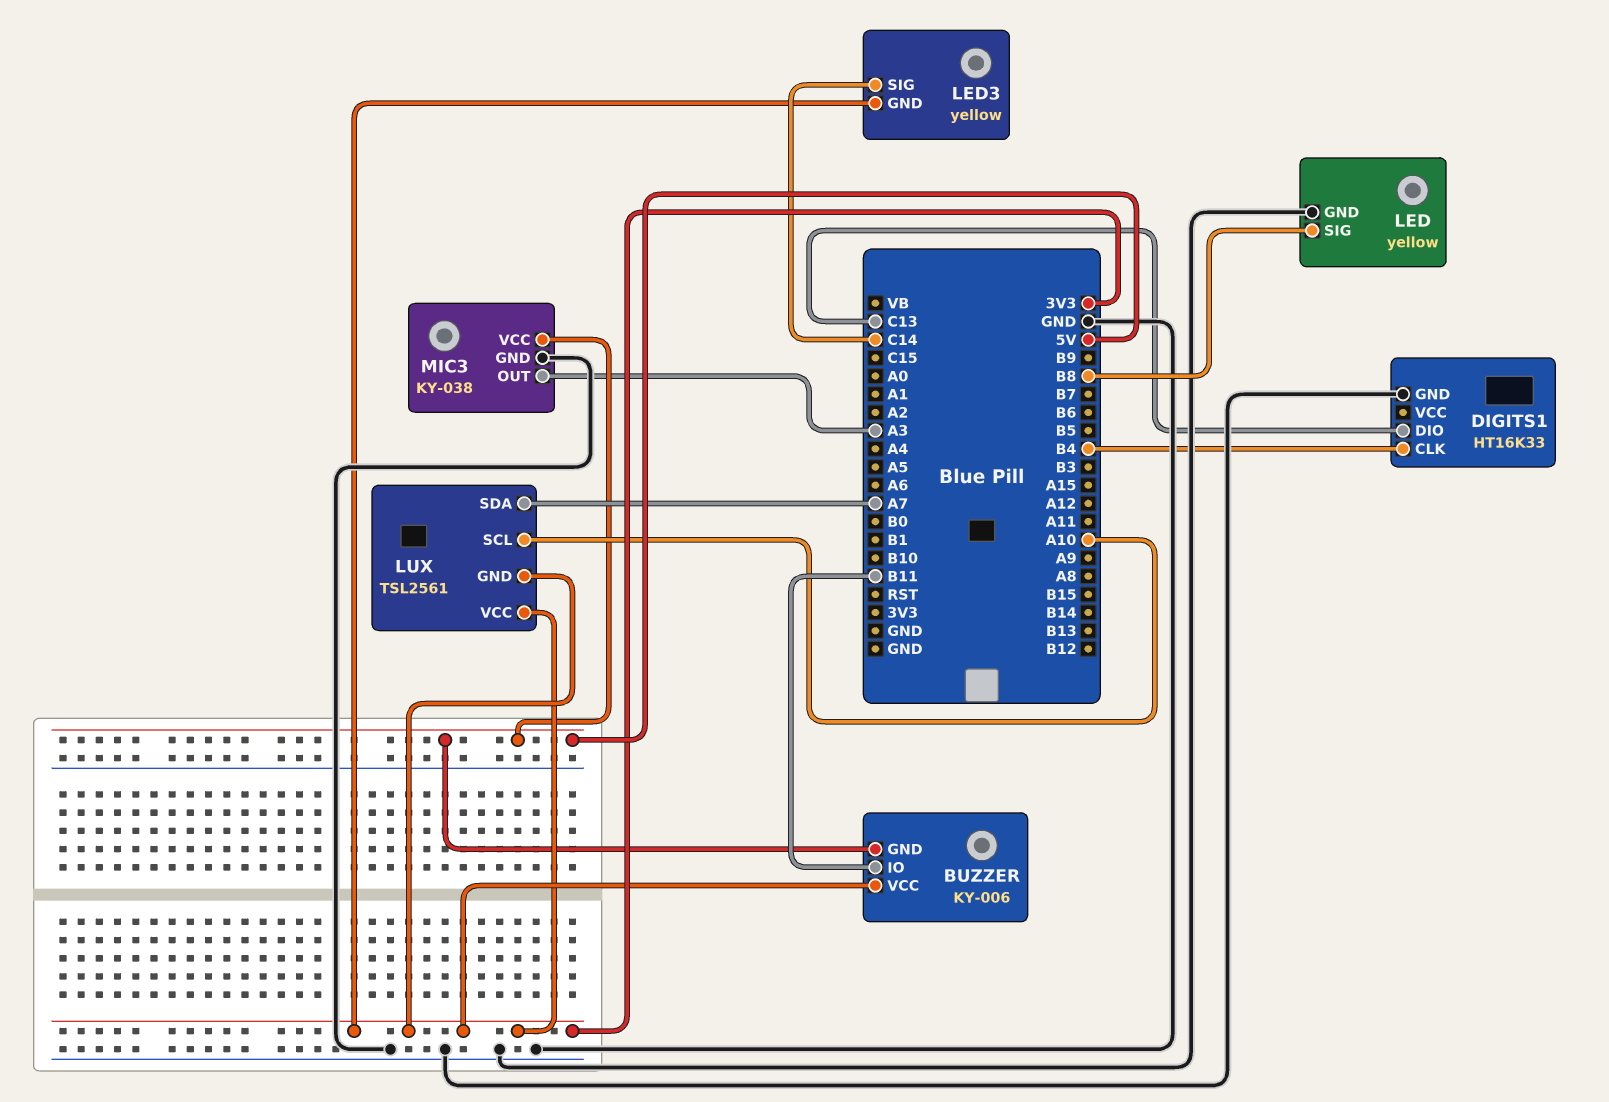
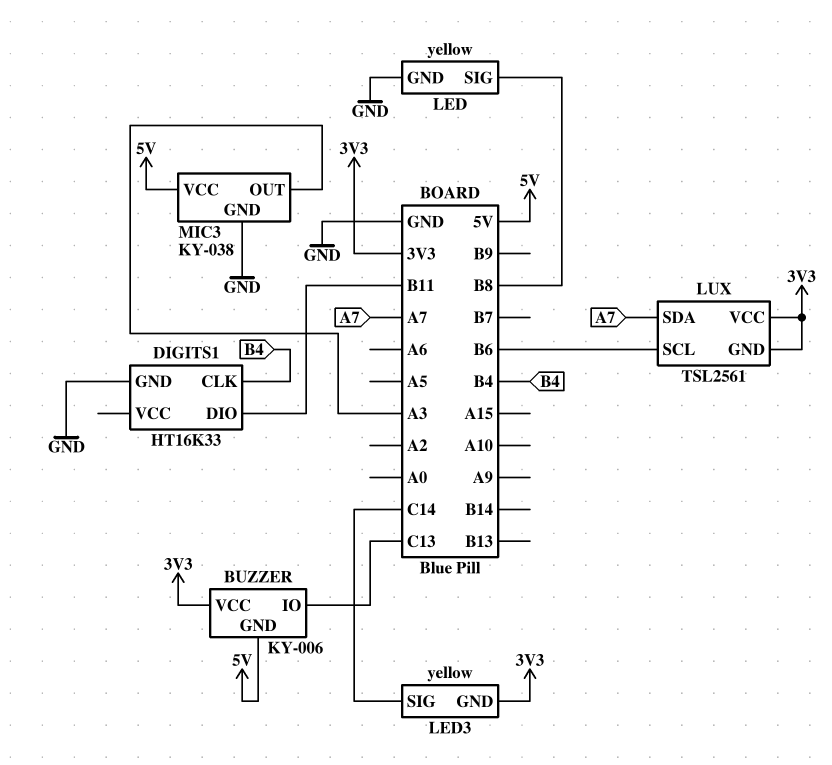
BUZZER pin IO: B11 -> C13
DIGITS1 pin DIO: C13 -> B11
LUX pin SCL: A10 -> B6

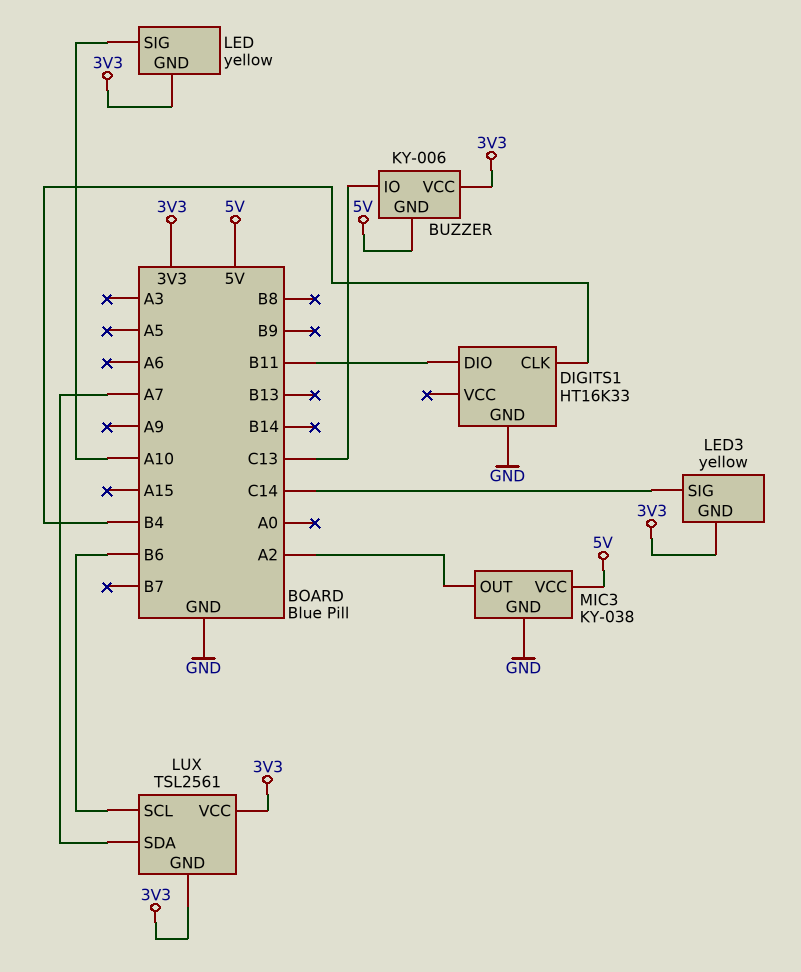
LED pin GND: GND -> 3V3
LED pin SIG: B8 -> A10
MIC3 pin OUT: A3 -> A2

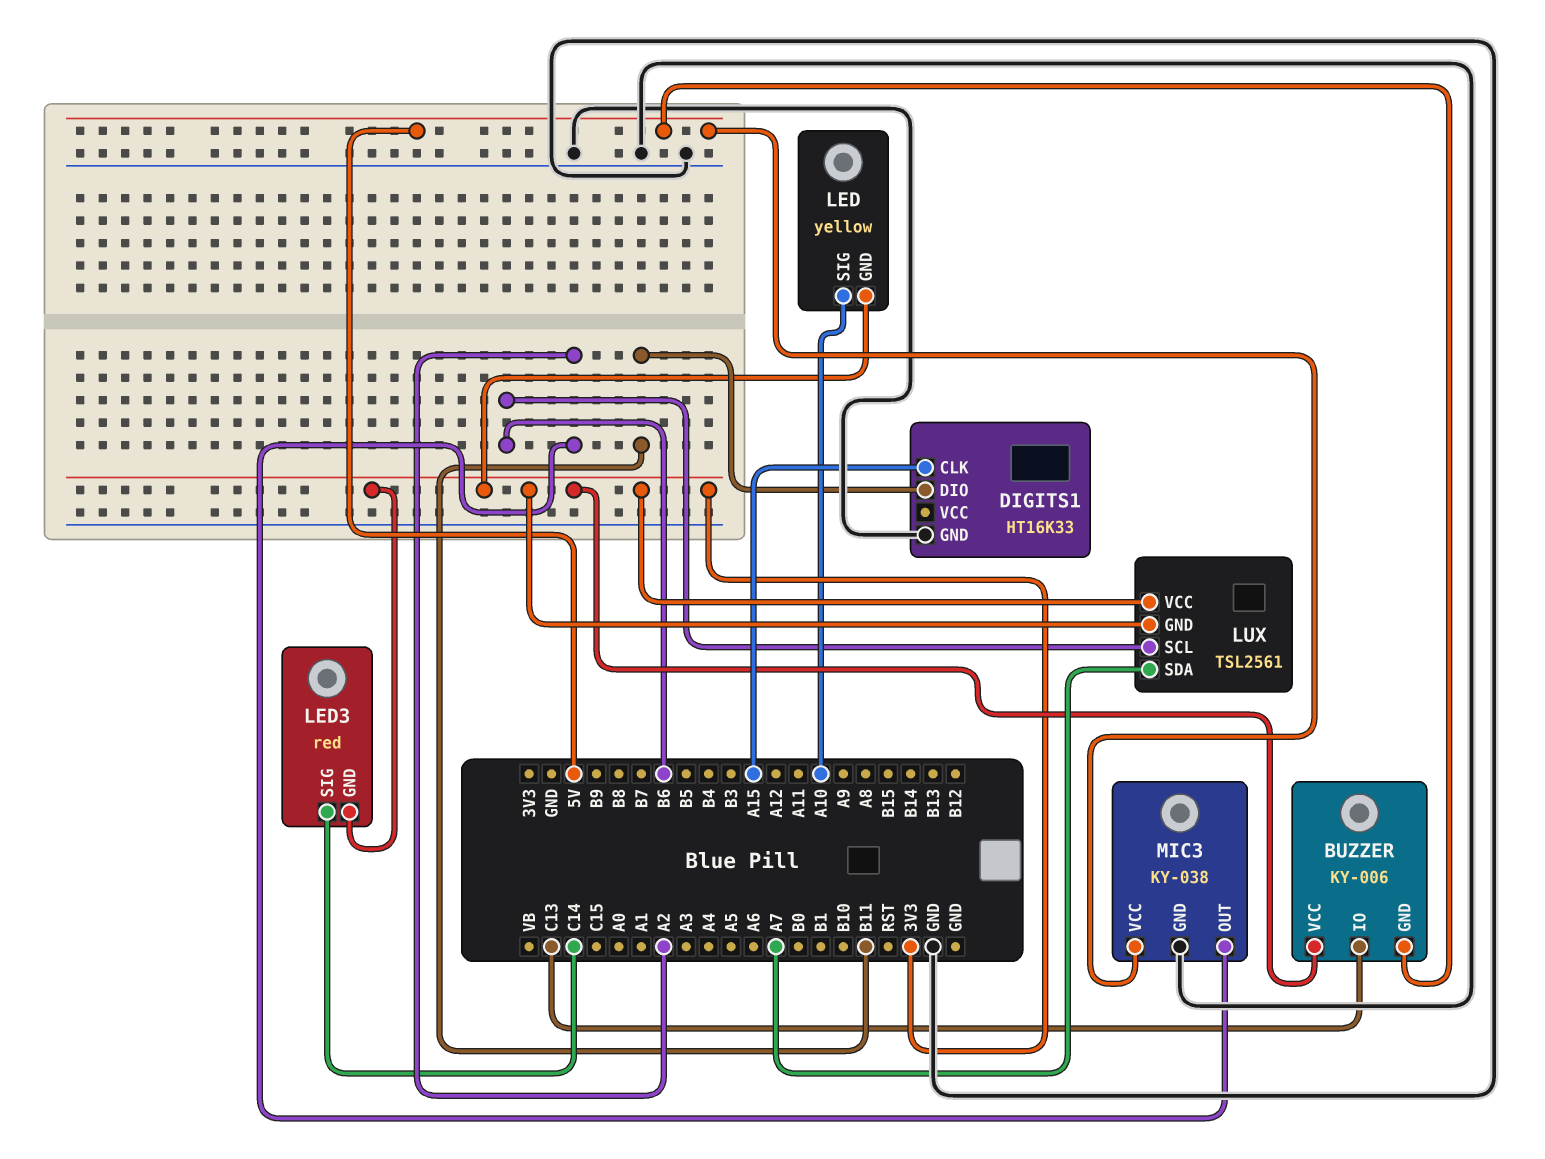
DIGITS1 pin CLK: B4 -> A15
LED3: yellow -> red

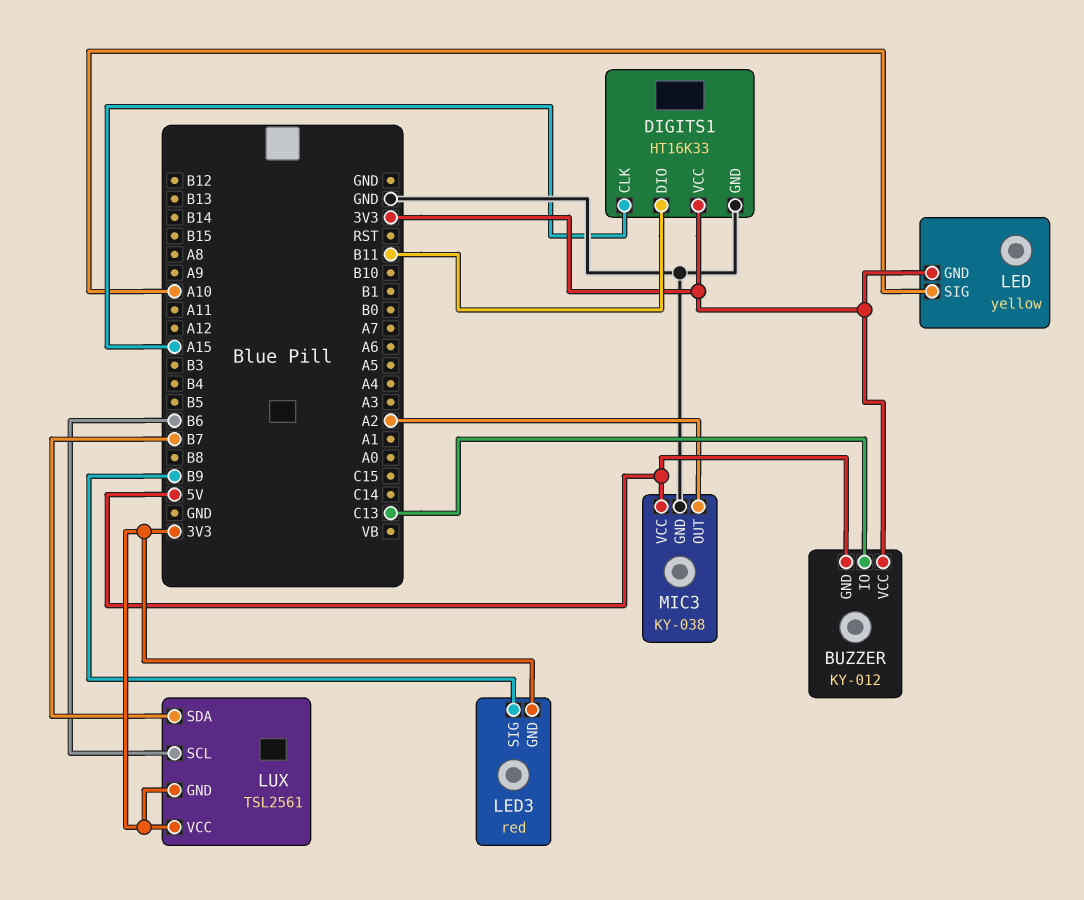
BUZZER: KY-006 -> KY-012
DIGITS1 pin VCC: none -> 3V3
LED3 pin SIG: C14 -> B9
LUX pin SDA: A7 -> B7

